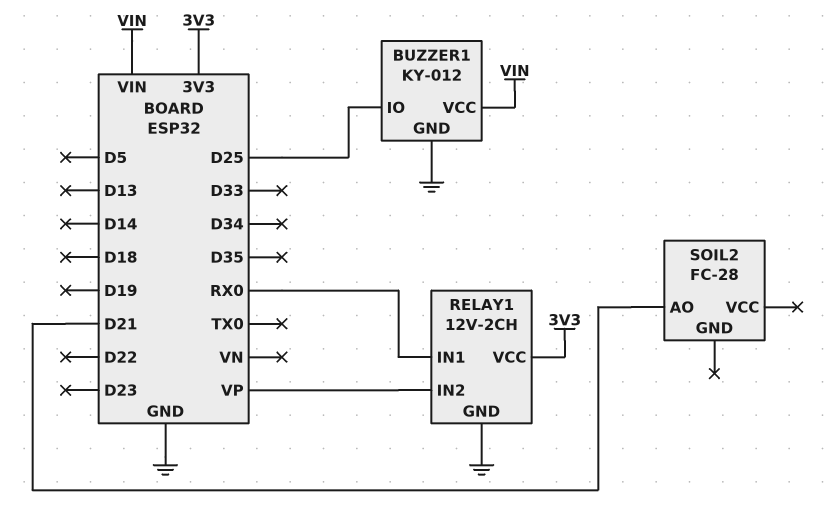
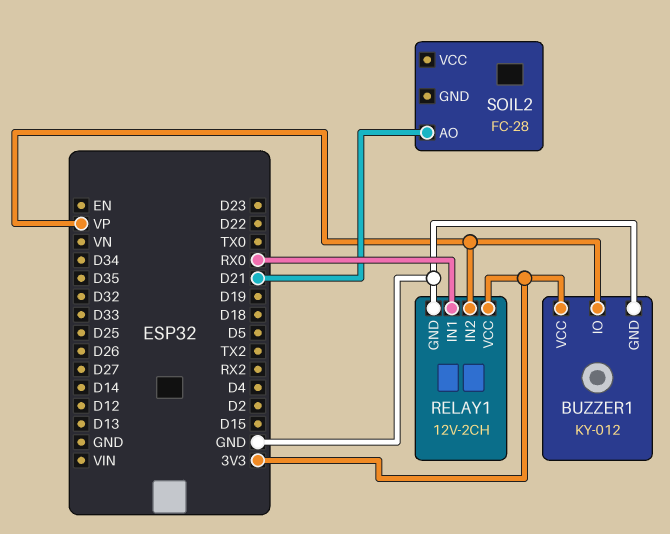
BUZZER1 pin IO: D25 -> VP
BUZZER1 pin VCC: VIN -> 3V3

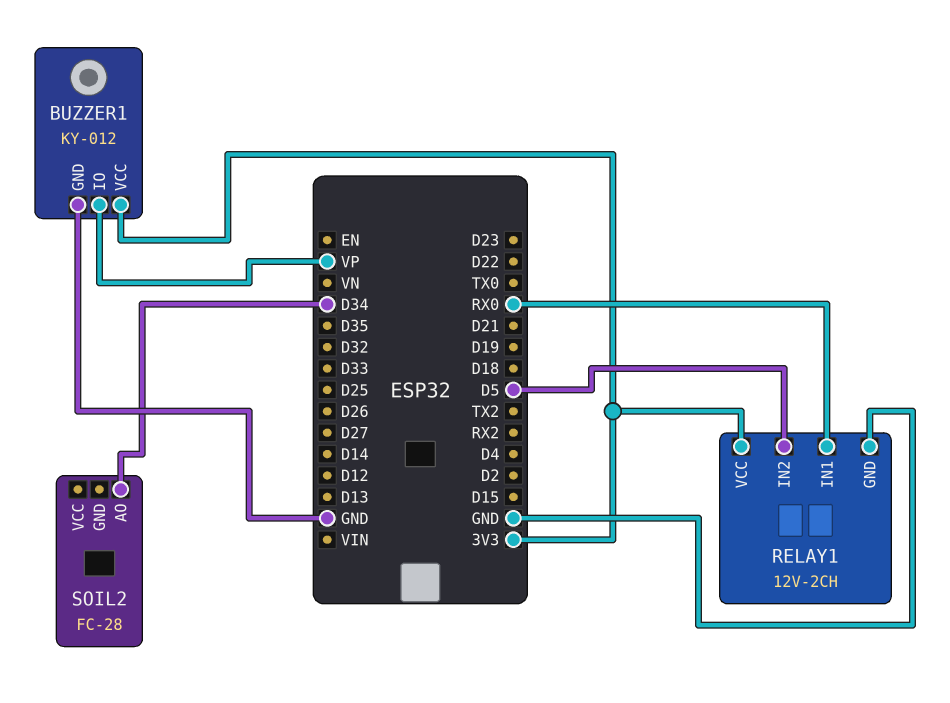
RELAY1 pin IN2: VP -> D5
SOIL2 pin AO: D21 -> D34

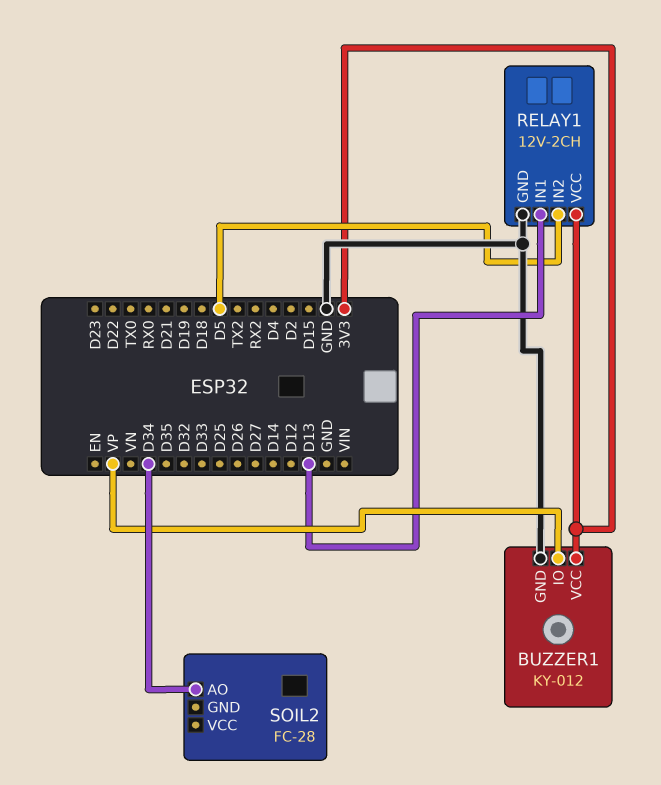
RELAY1 pin IN1: RX0 -> D13

